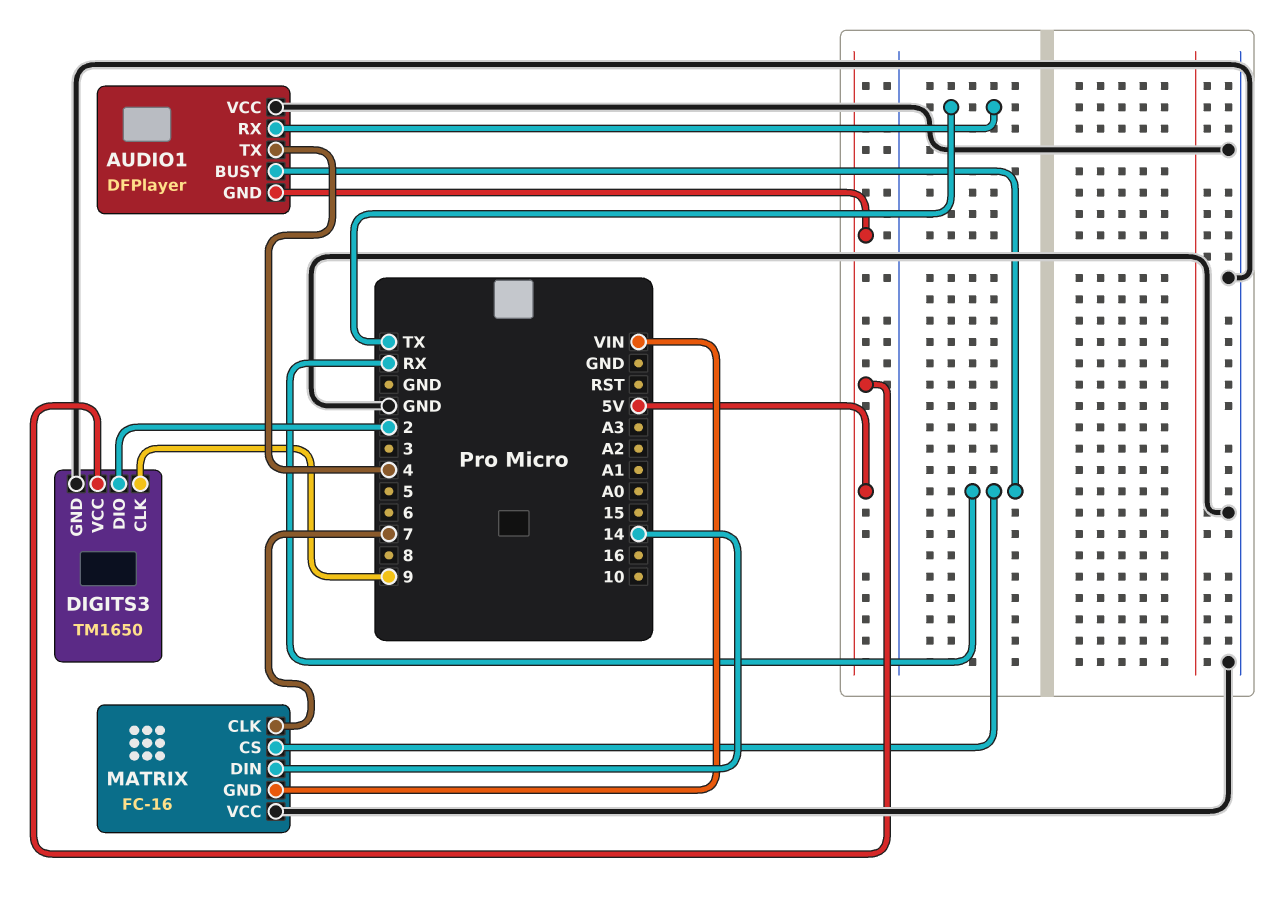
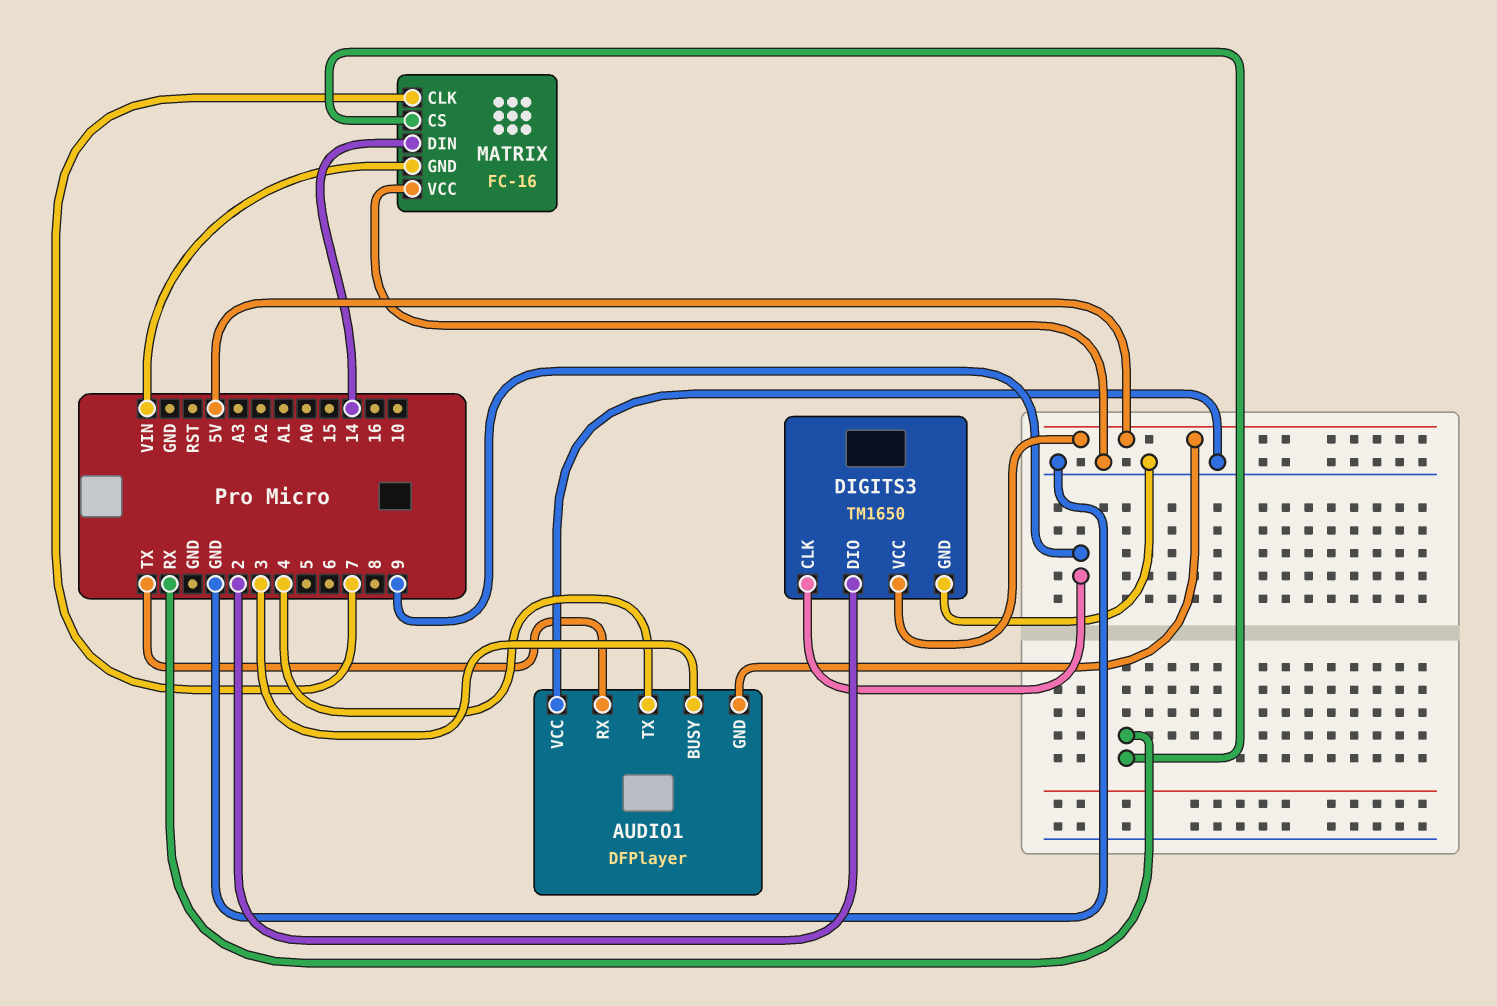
AUDIO1 pin BUSY: RX -> 3

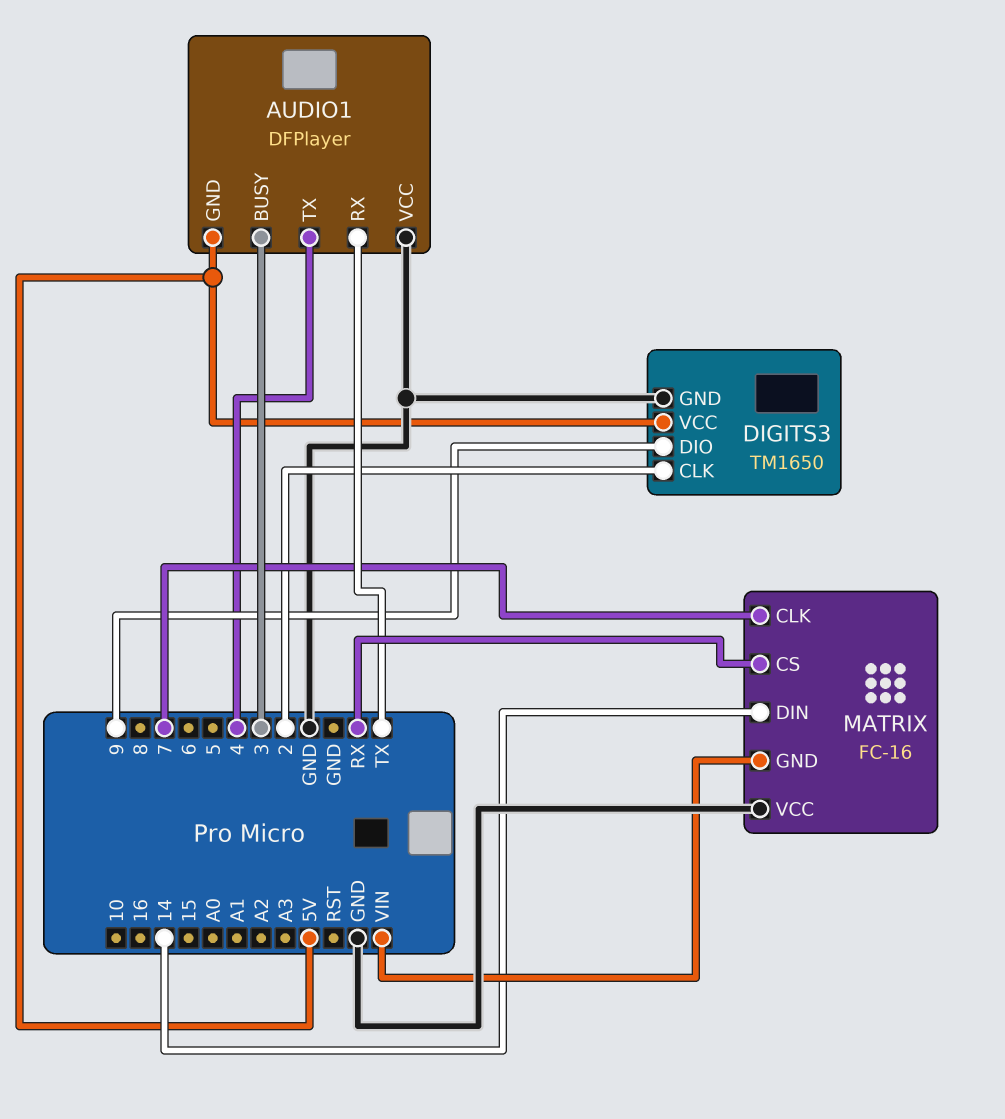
DIGITS3 pin CLK: 9 -> 2
DIGITS3 pin DIO: 2 -> 9

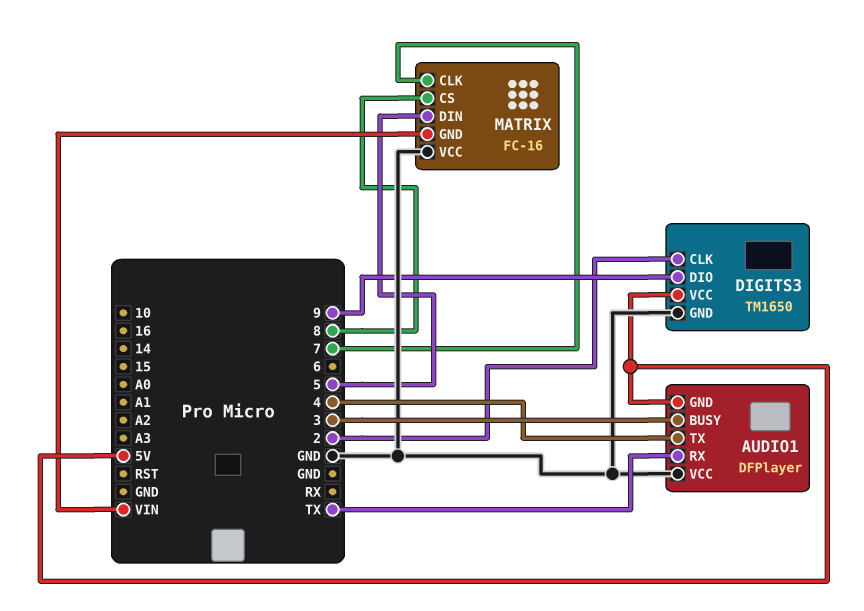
MATRIX pin CS: RX -> 8
MATRIX pin DIN: 14 -> 5

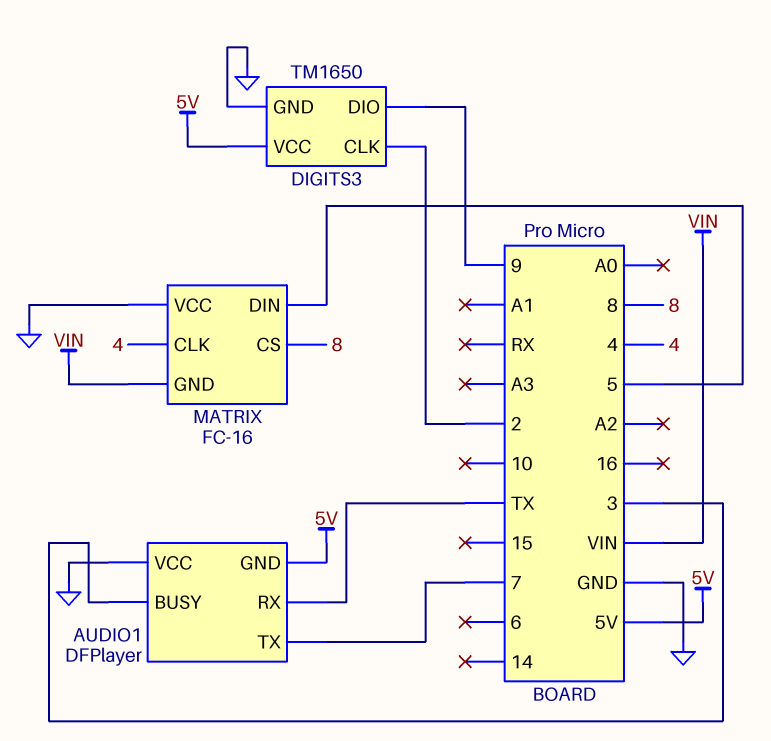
AUDIO1 pin TX: 4 -> 7
MATRIX pin CLK: 7 -> 4

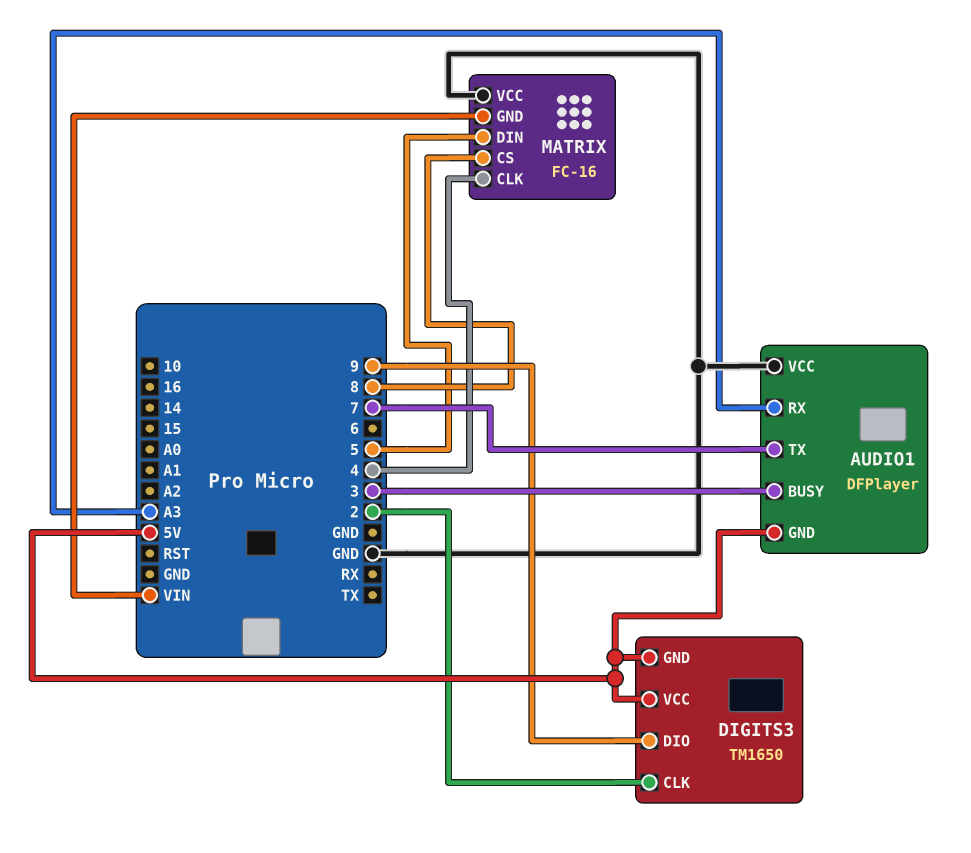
AUDIO1 pin RX: TX -> A3
DIGITS3 pin GND: GND -> 5V

